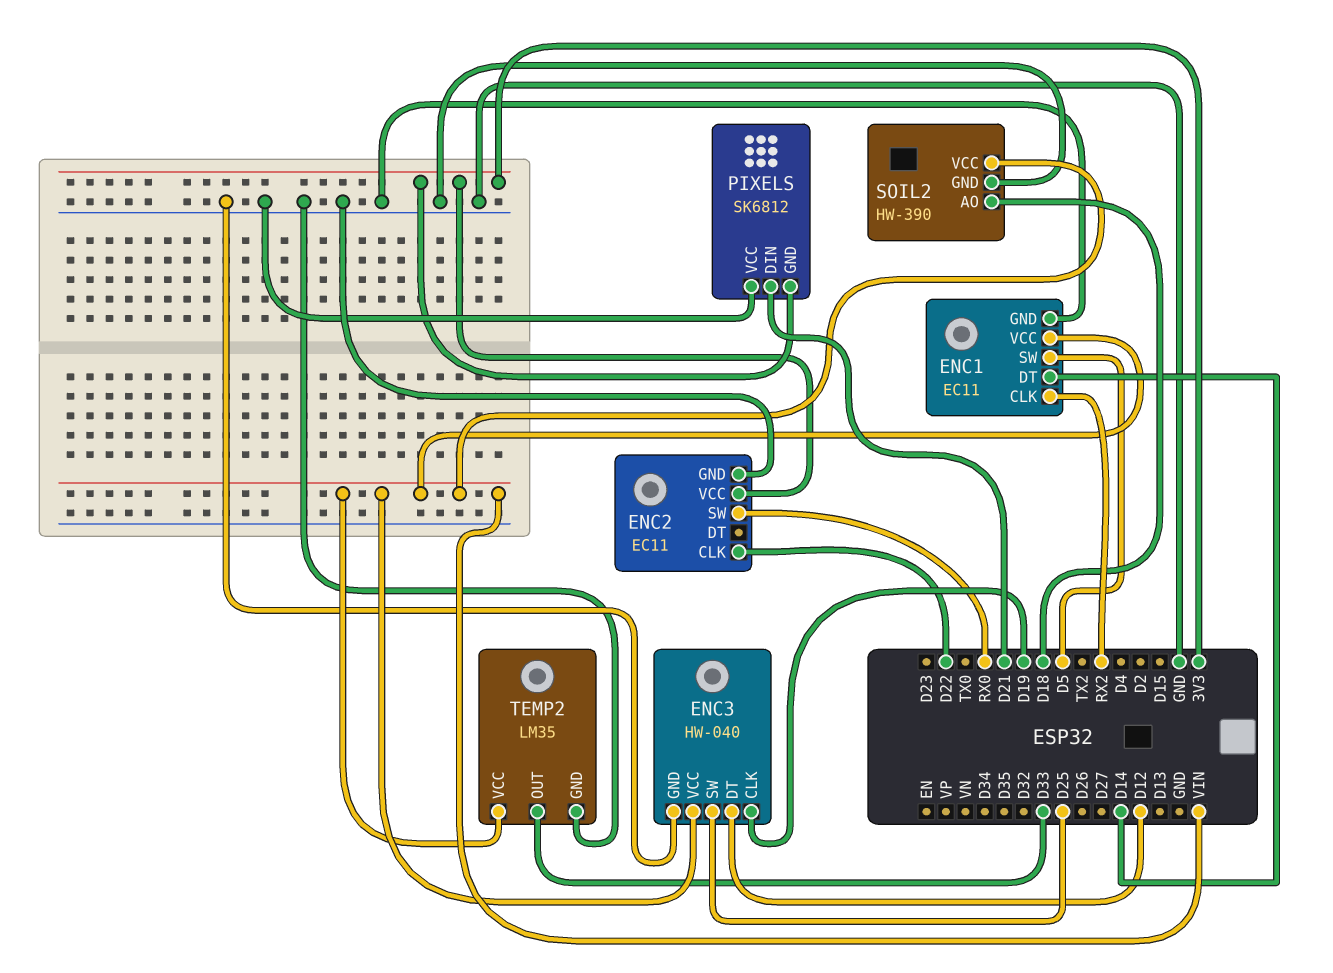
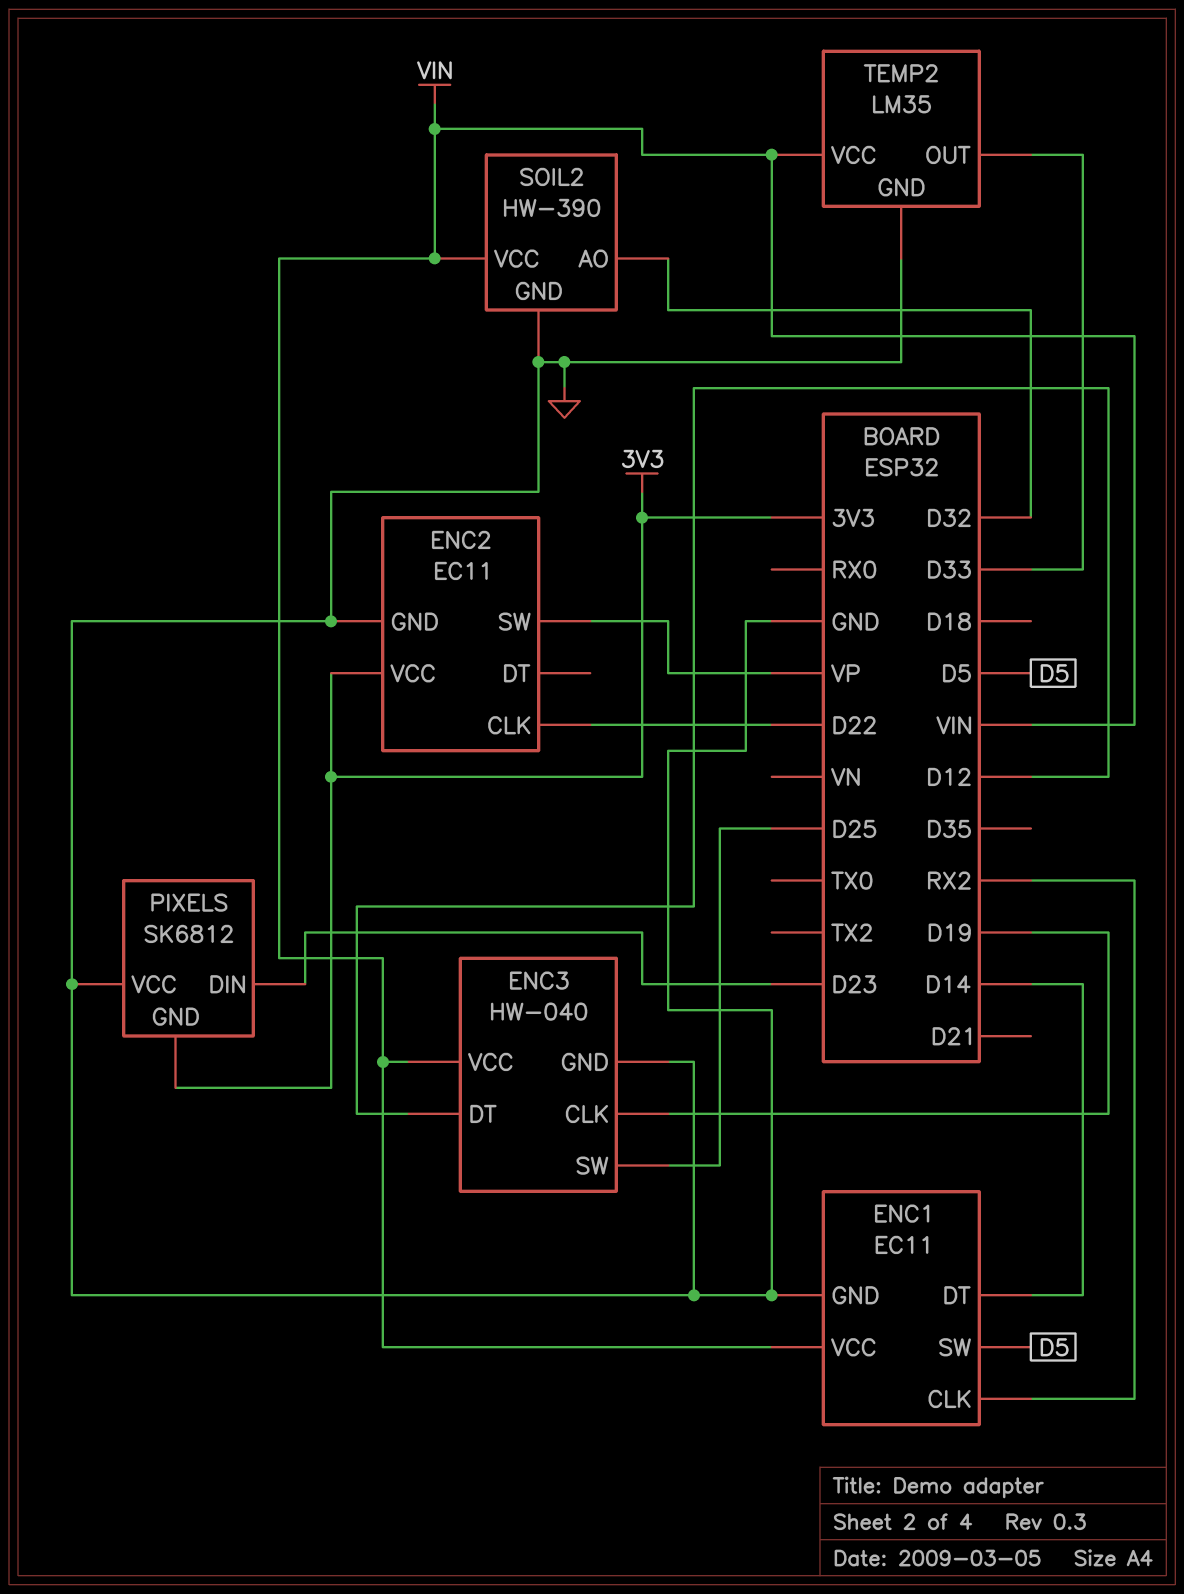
ENC2 pin SW: RX0 -> VP
PIXELS pin DIN: D21 -> D23
SOIL2 pin AO: D18 -> D32

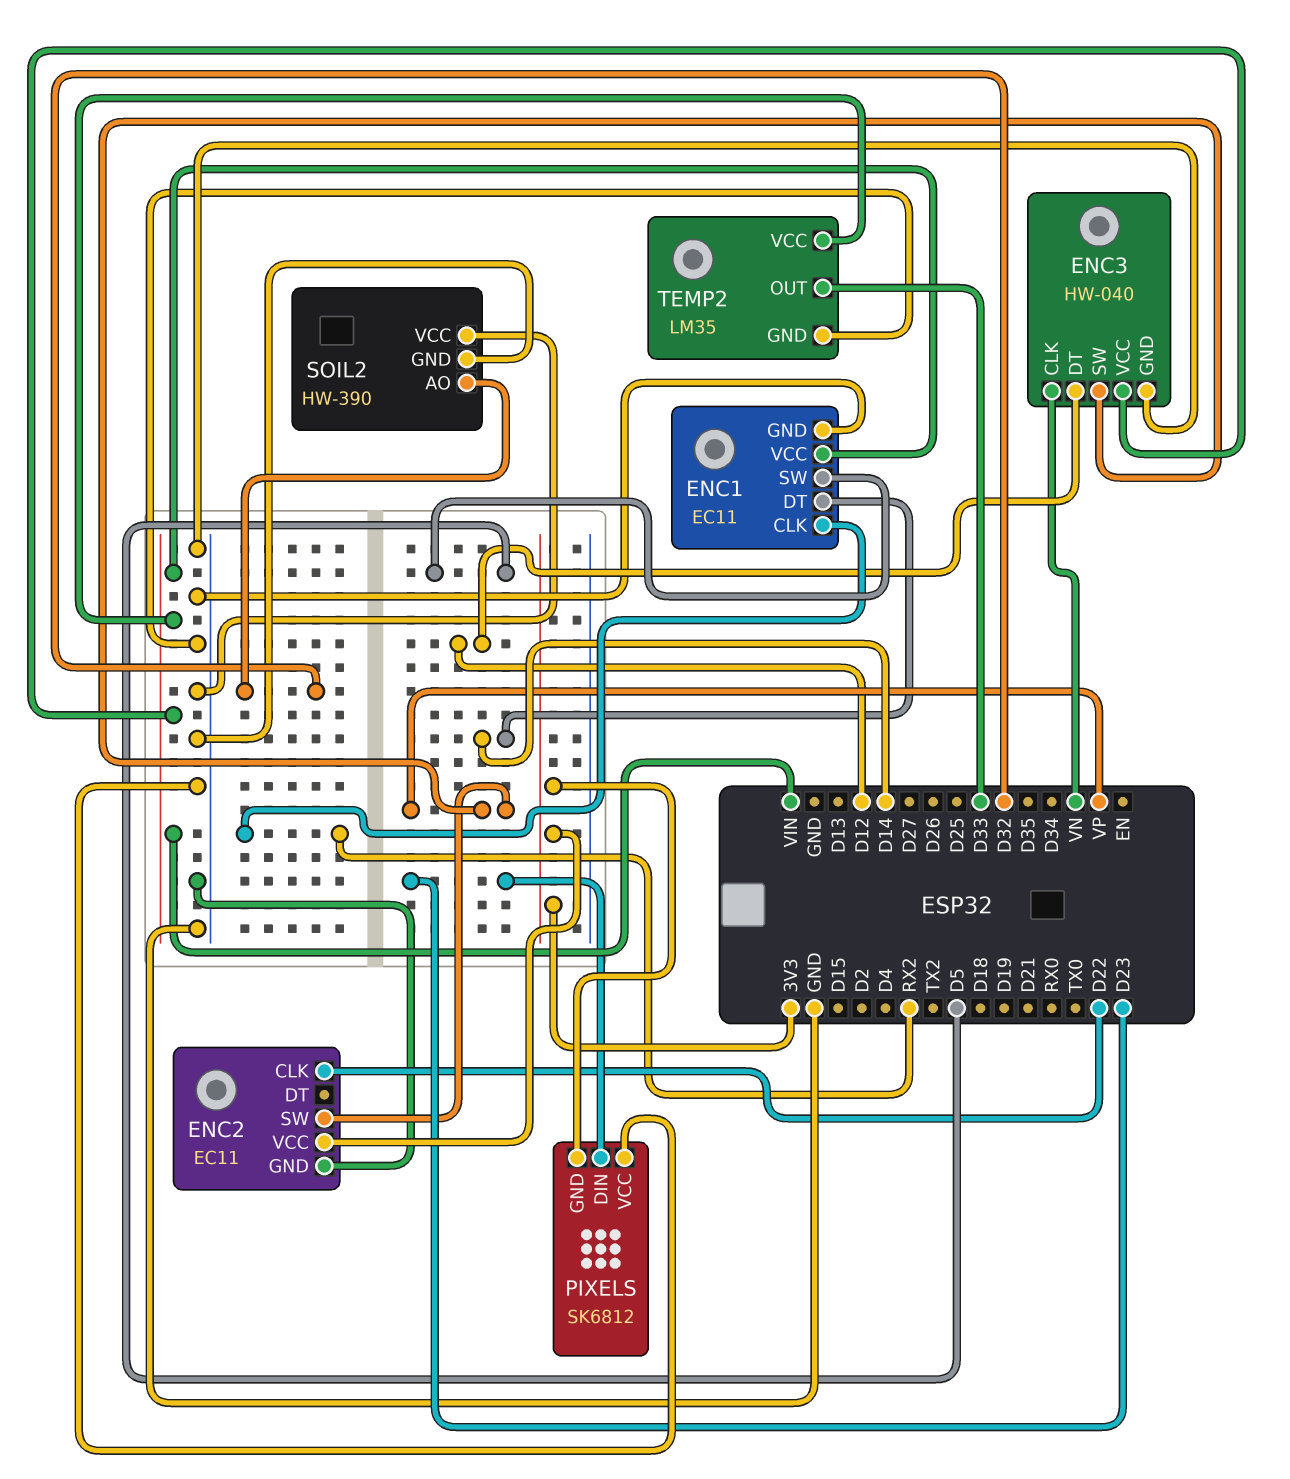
ENC3 pin CLK: D19 -> VN
ENC3 pin SW: D25 -> VP
SOIL2 pin VCC: VIN -> GND

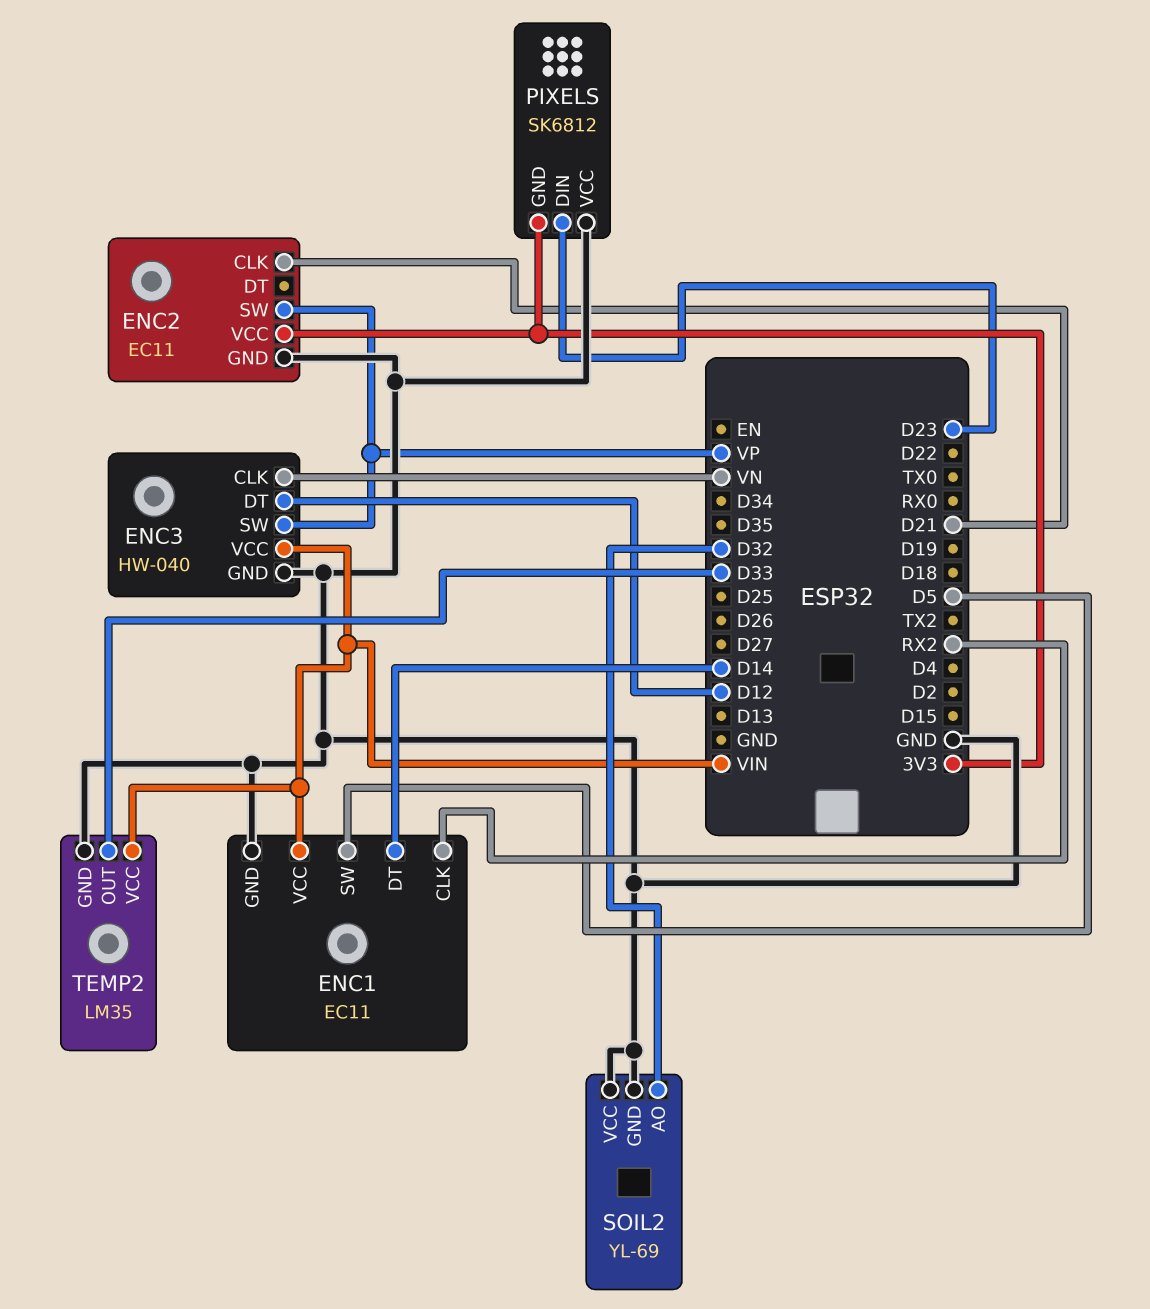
ENC2 pin CLK: D22 -> D21
SOIL2: HW-390 -> YL-69

